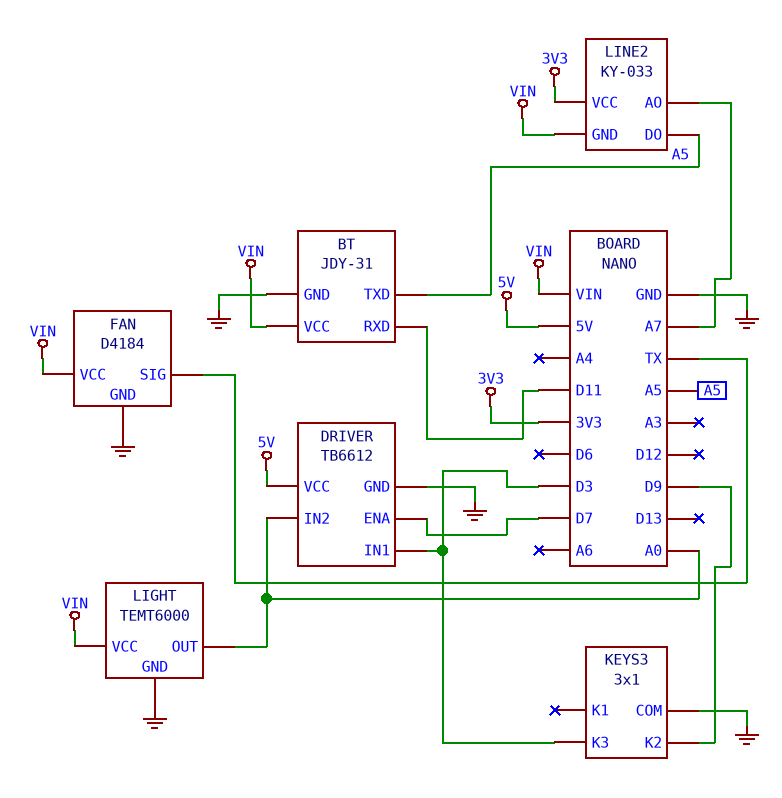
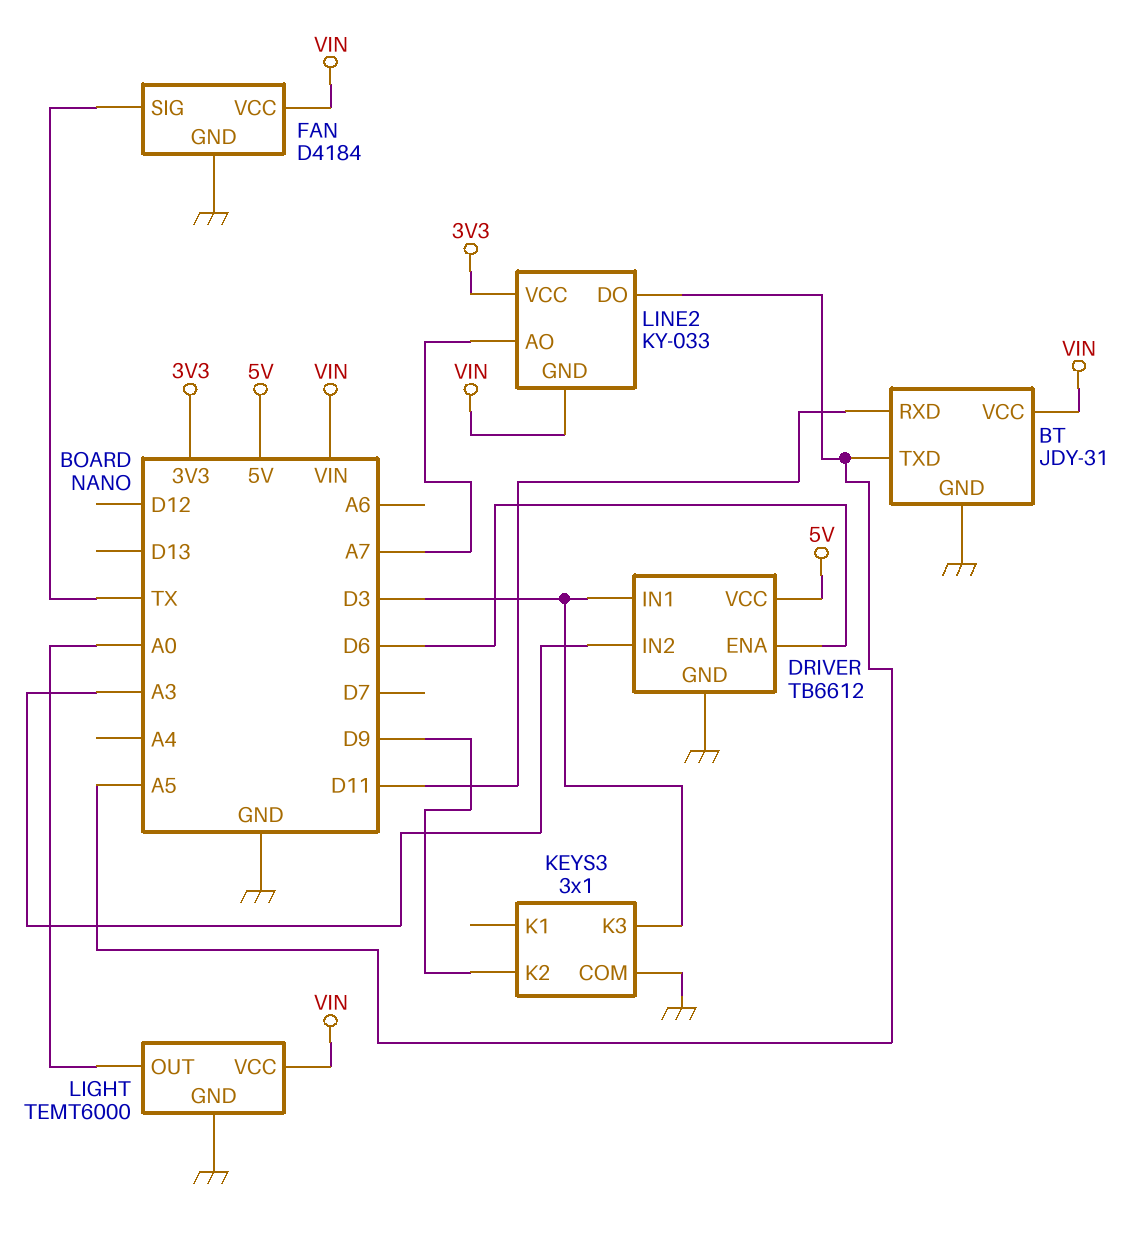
DRIVER pin ENA: D7 -> D6
DRIVER pin IN2: A0 -> A3

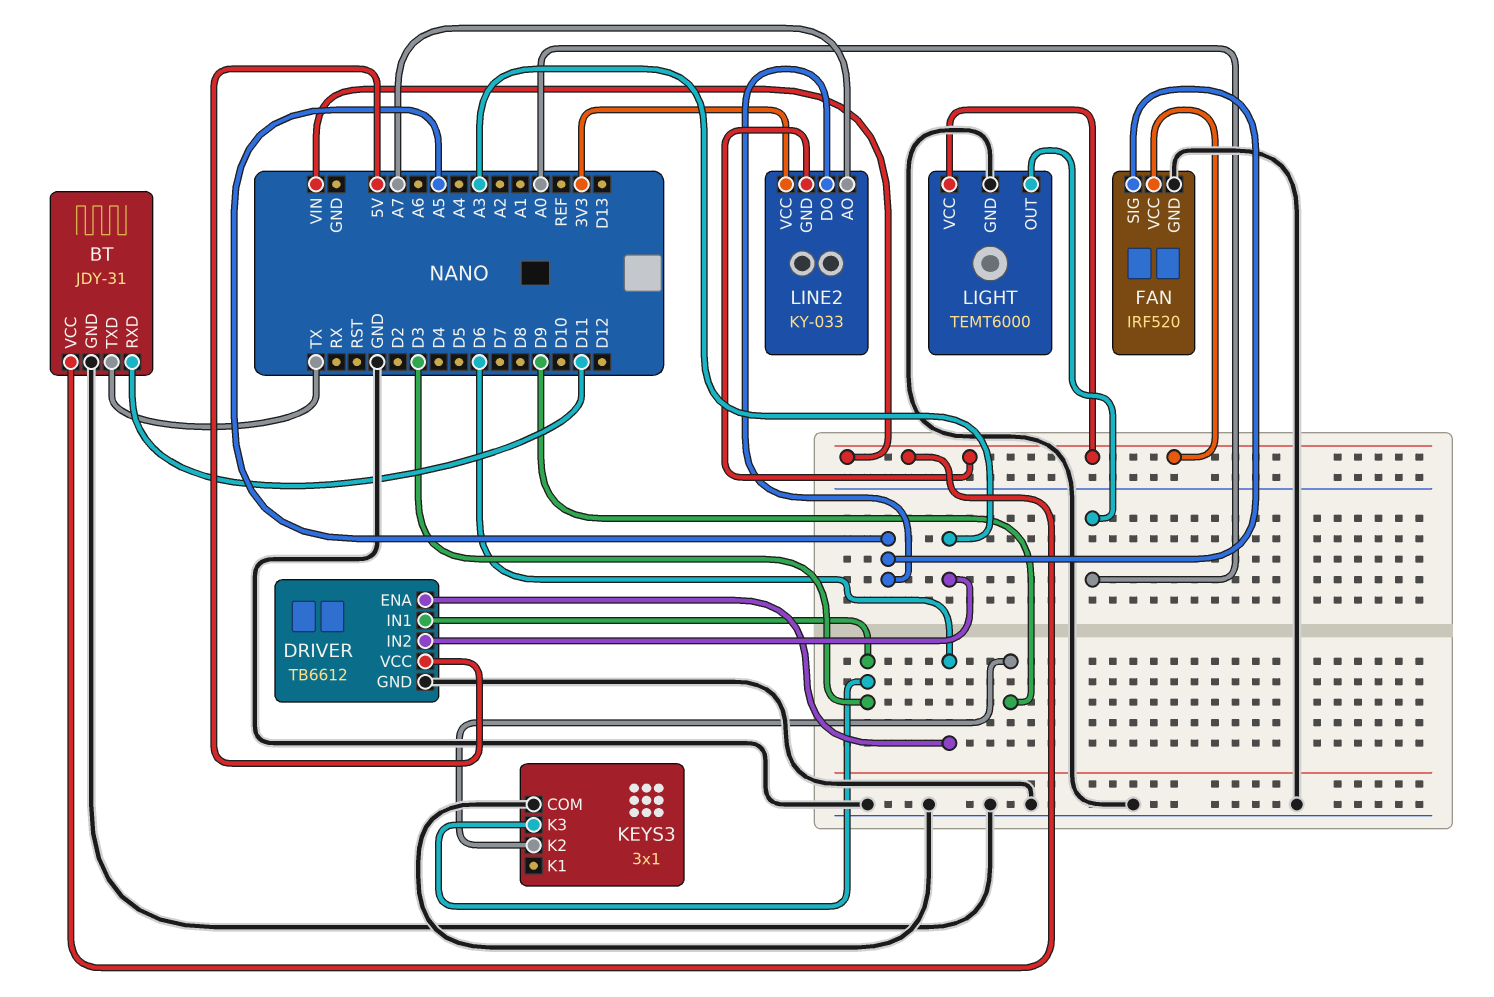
BT pin TXD: A5 -> TX
FAN: D4184 -> IRF520
FAN pin SIG: TX -> A5

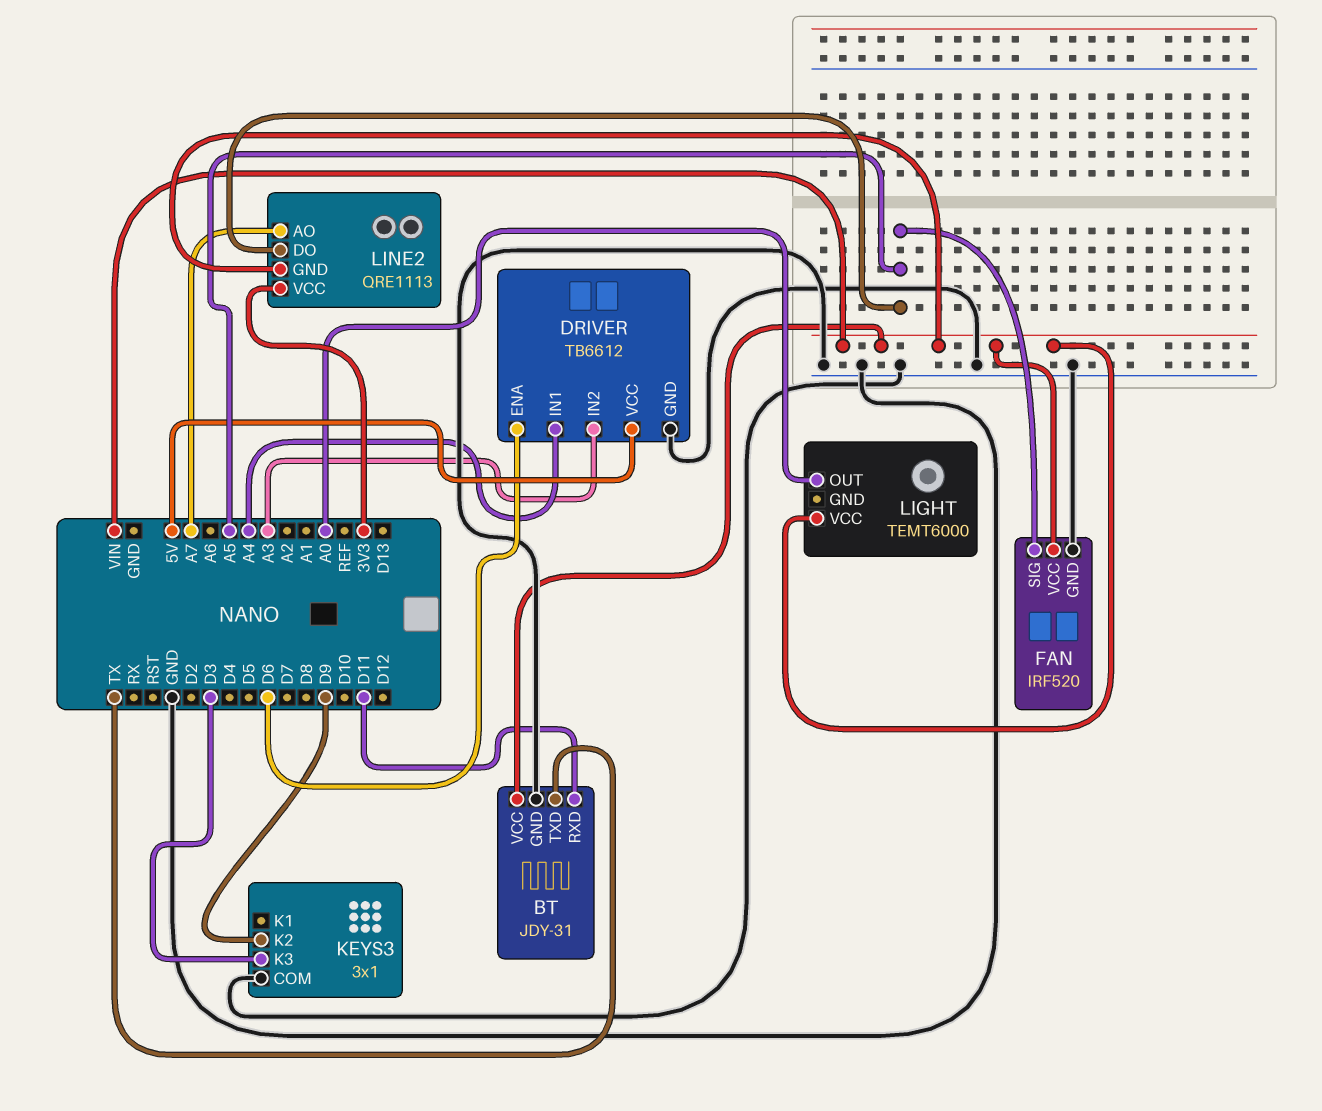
DRIVER pin IN1: D3 -> A4
LIGHT pin GND: GND -> none
LINE2: KY-033 -> QRE1113

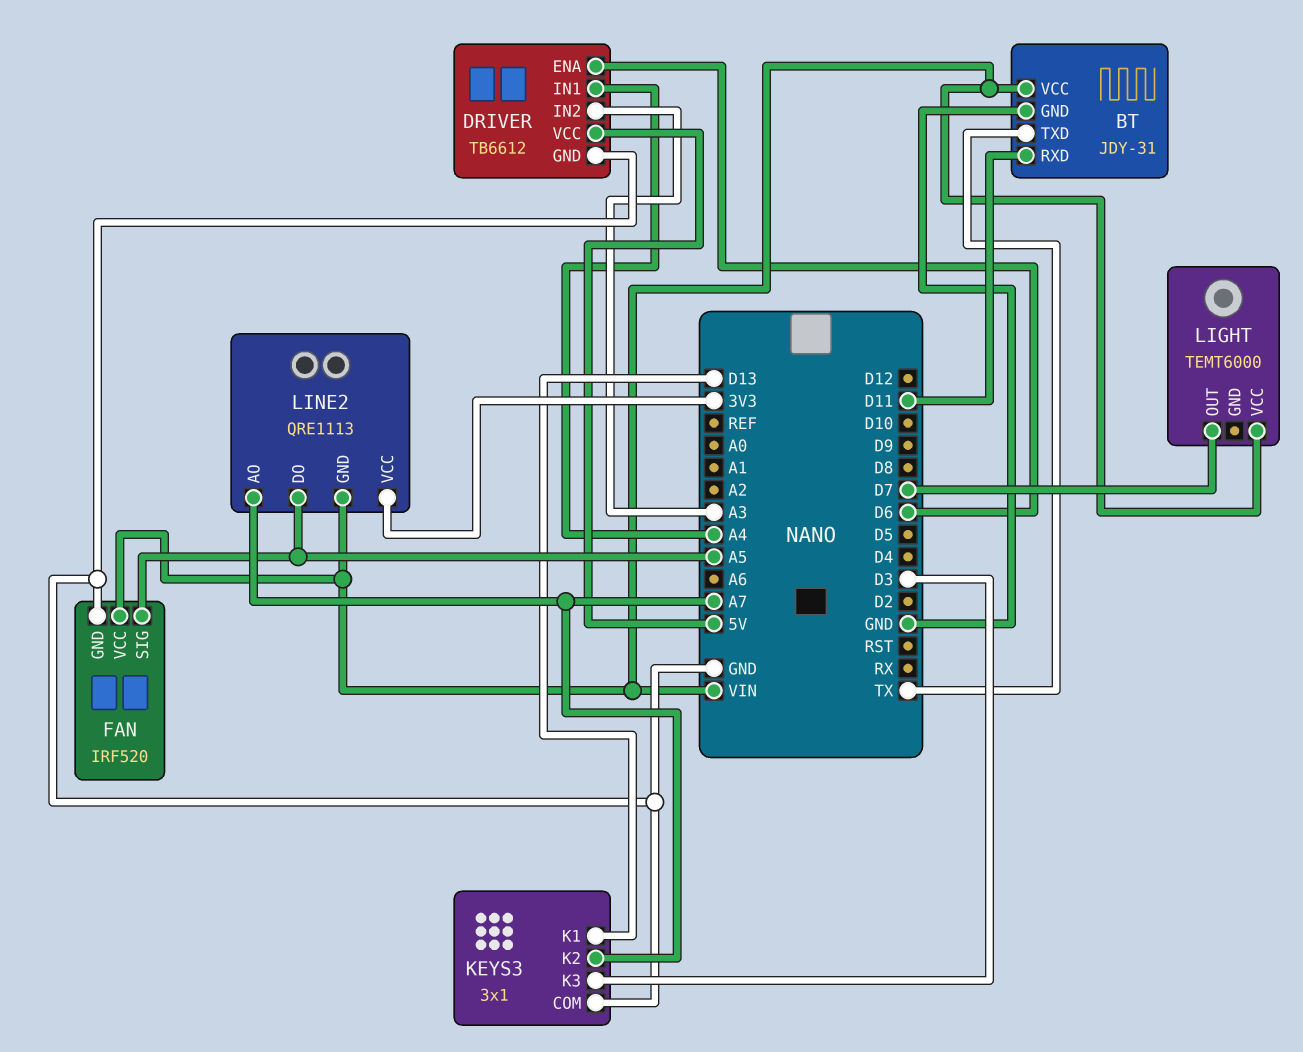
KEYS3 pin K1: none -> D13
KEYS3 pin K2: D9 -> A7
LIGHT pin OUT: A0 -> D7

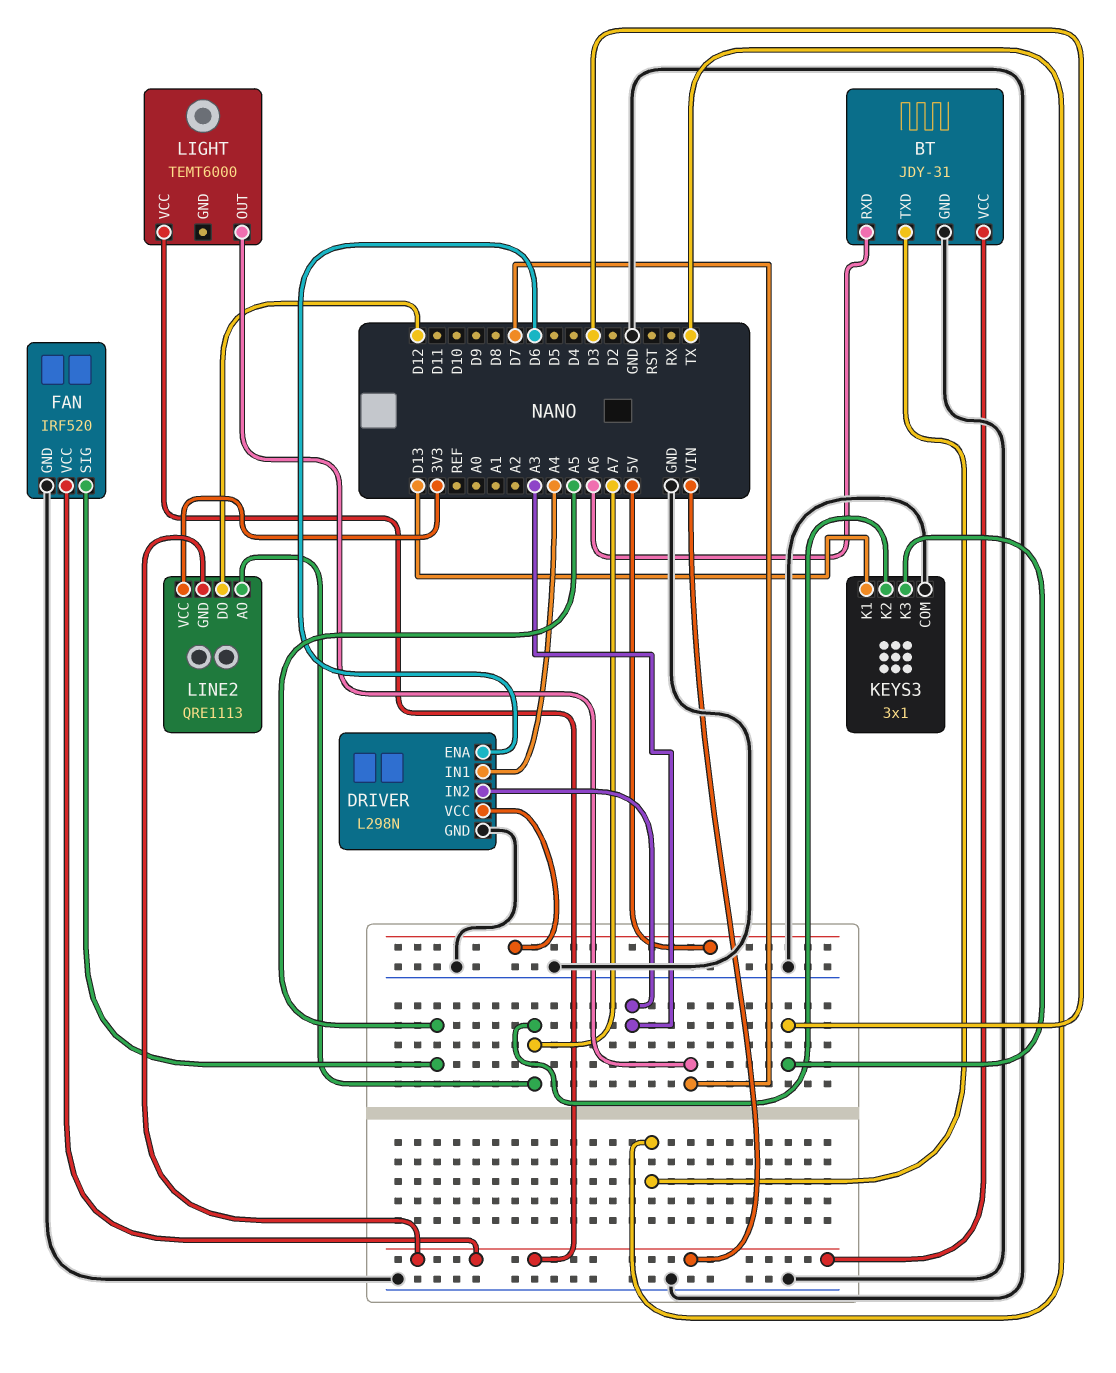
BT pin RXD: D11 -> A6
DRIVER: TB6612 -> L298N
LINE2 pin DO: A5 -> D12

